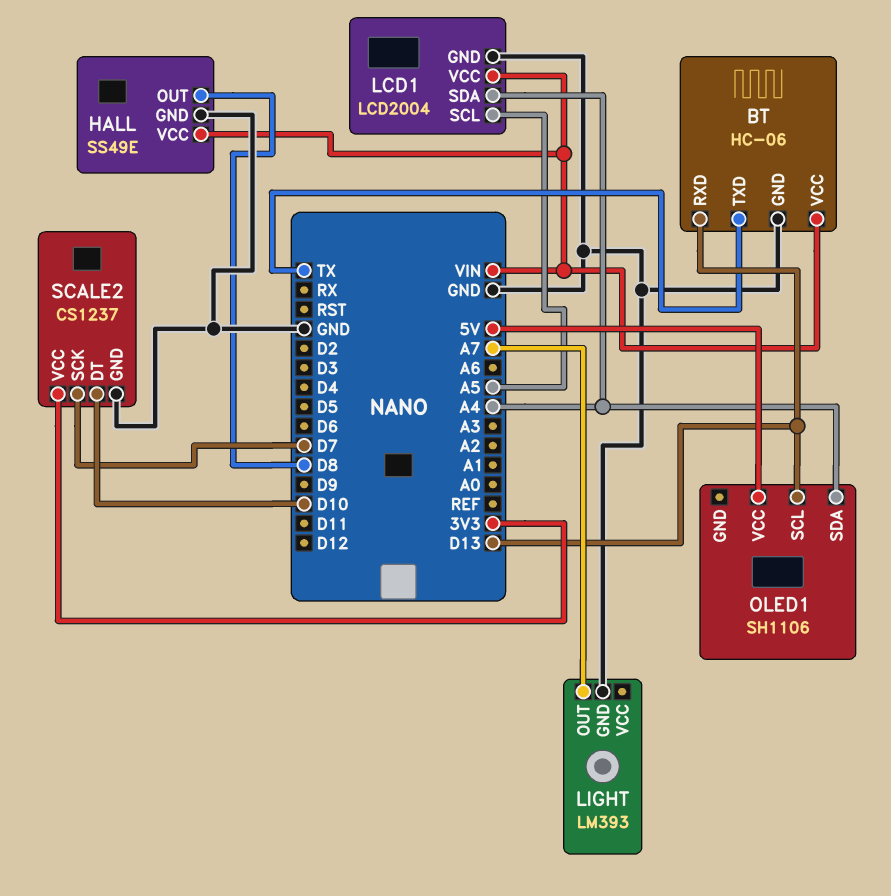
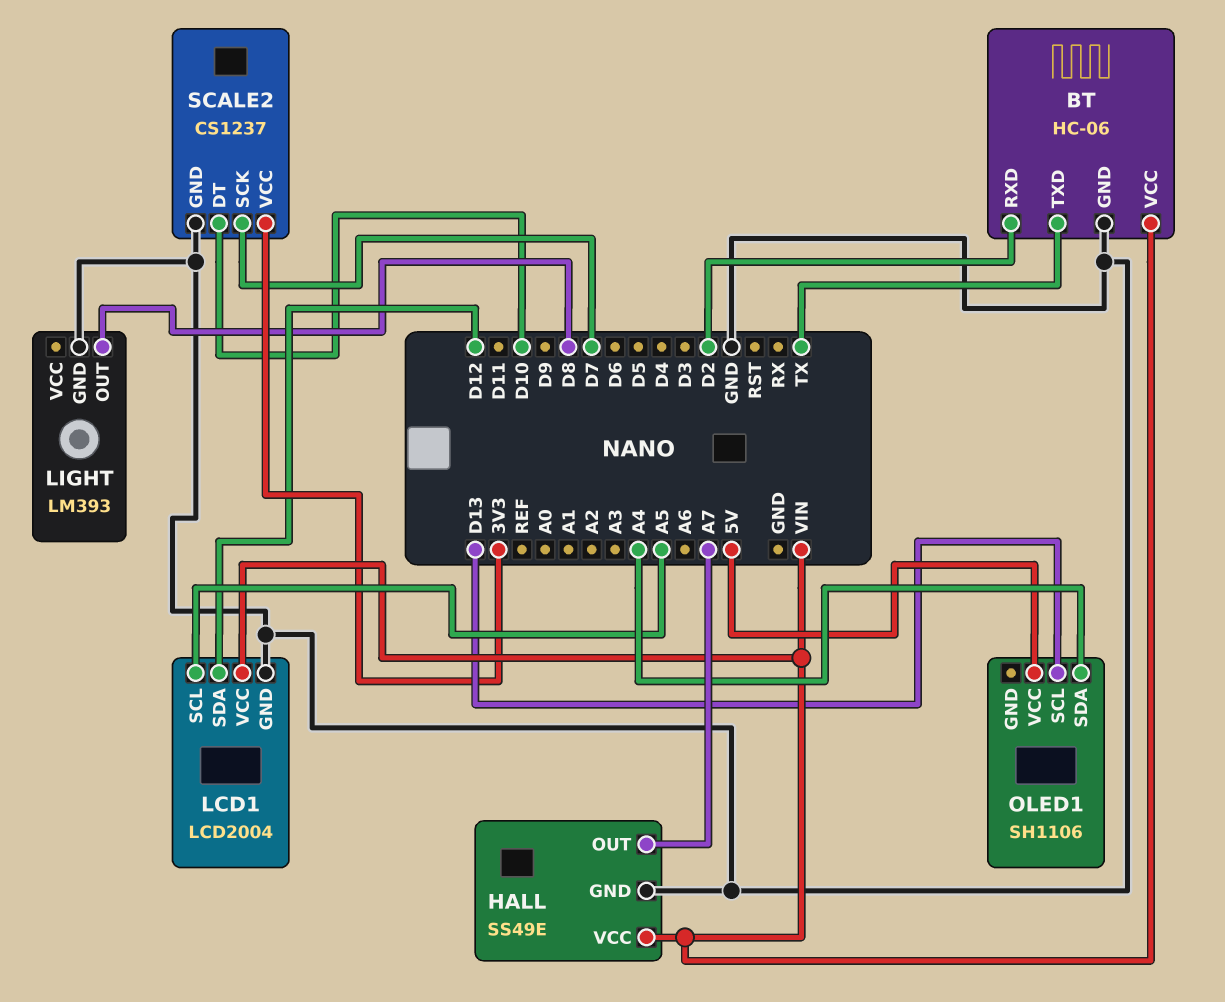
BT pin RXD: D13 -> D2
HALL pin OUT: D8 -> A7
LCD1 pin SDA: A4 -> D12
LIGHT pin OUT: A7 -> D8

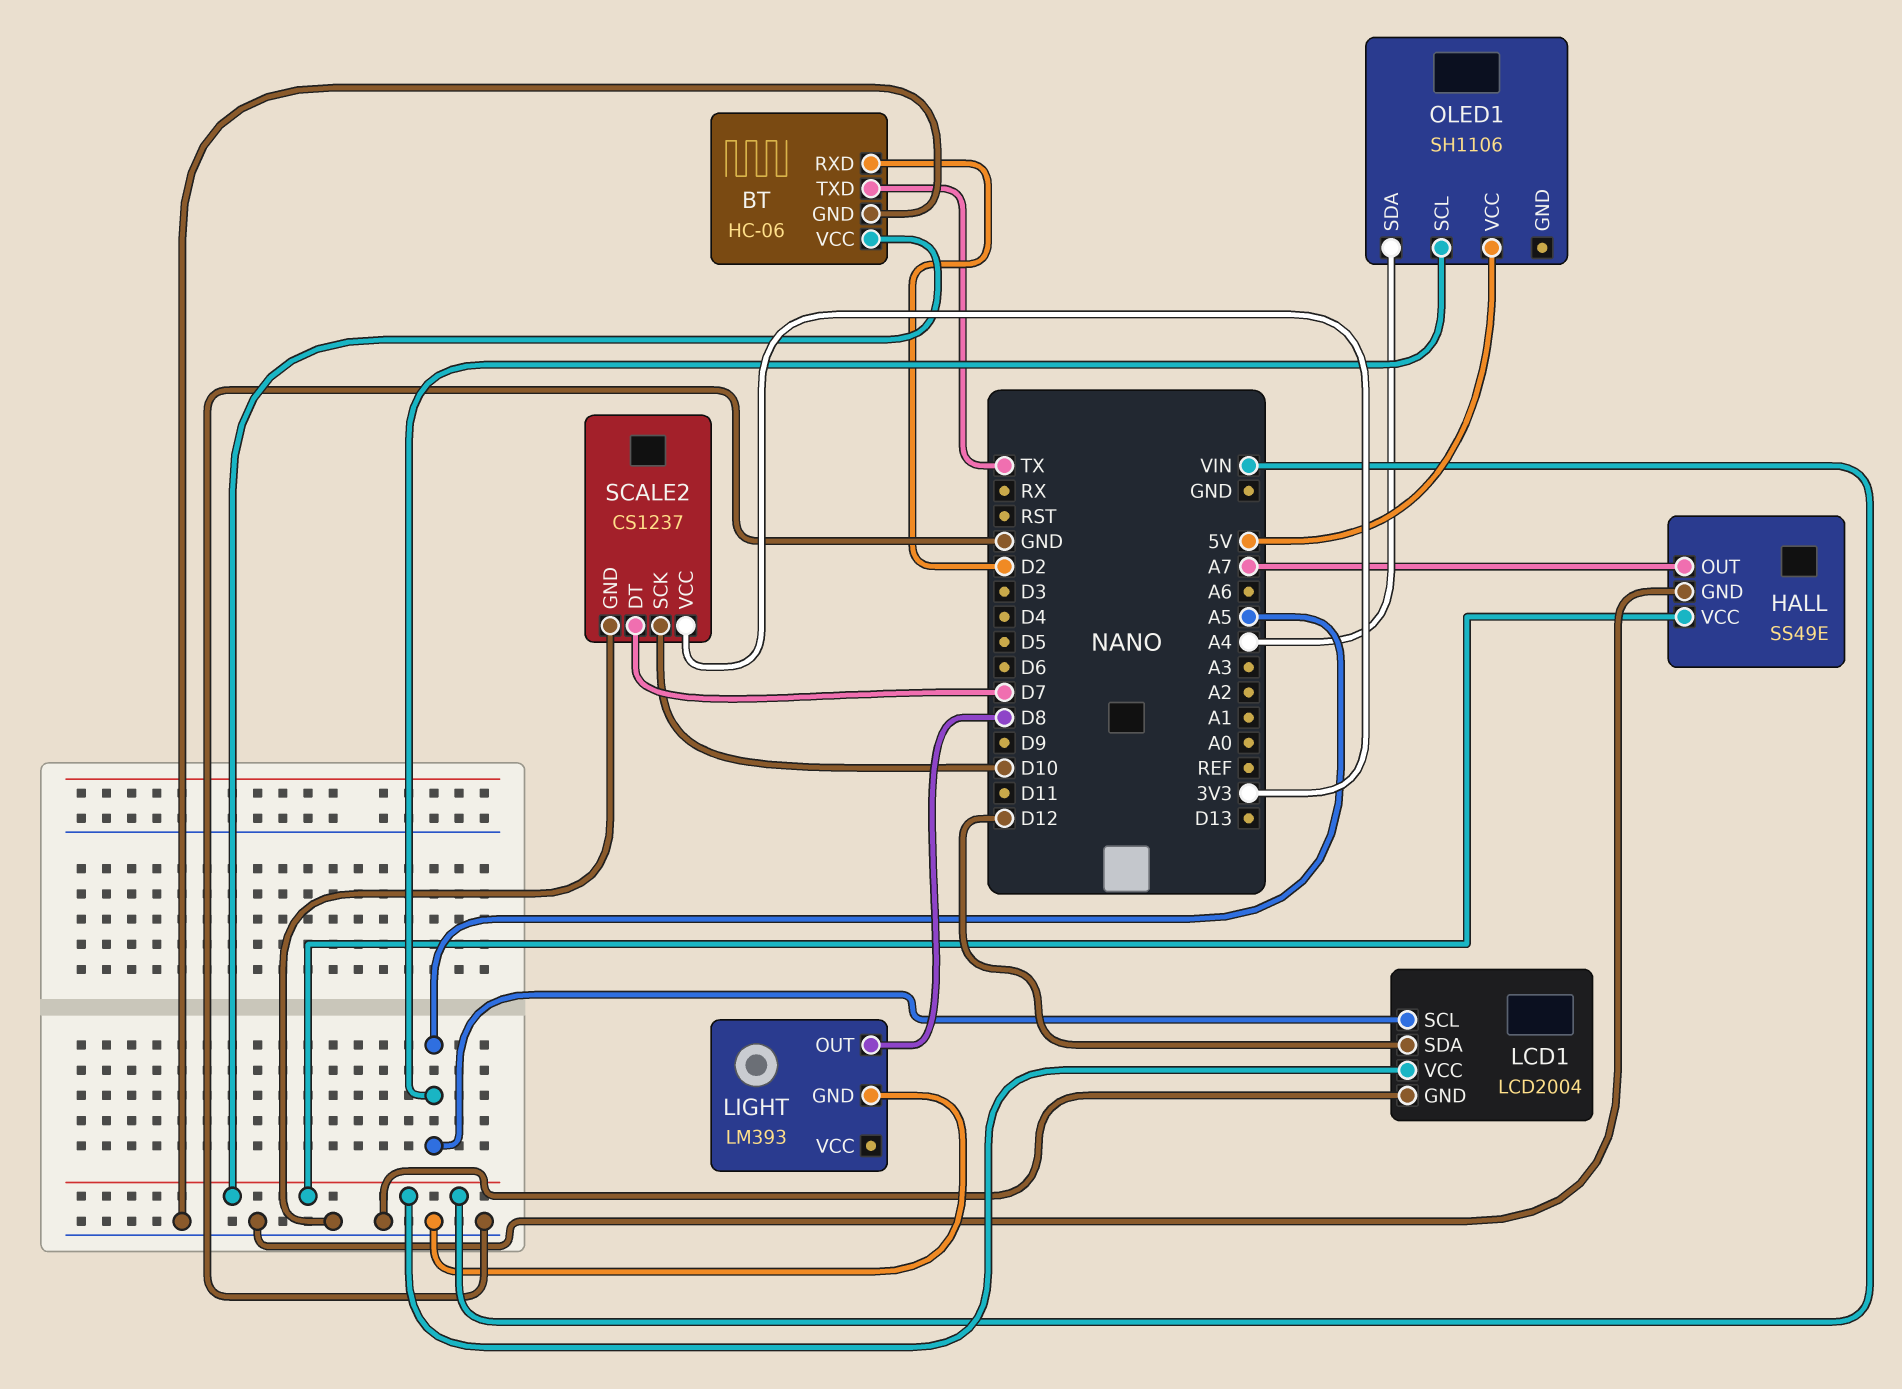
OLED1 pin SCL: D13 -> A5
SCALE2 pin DT: D10 -> D7
SCALE2 pin SCK: D7 -> D10

